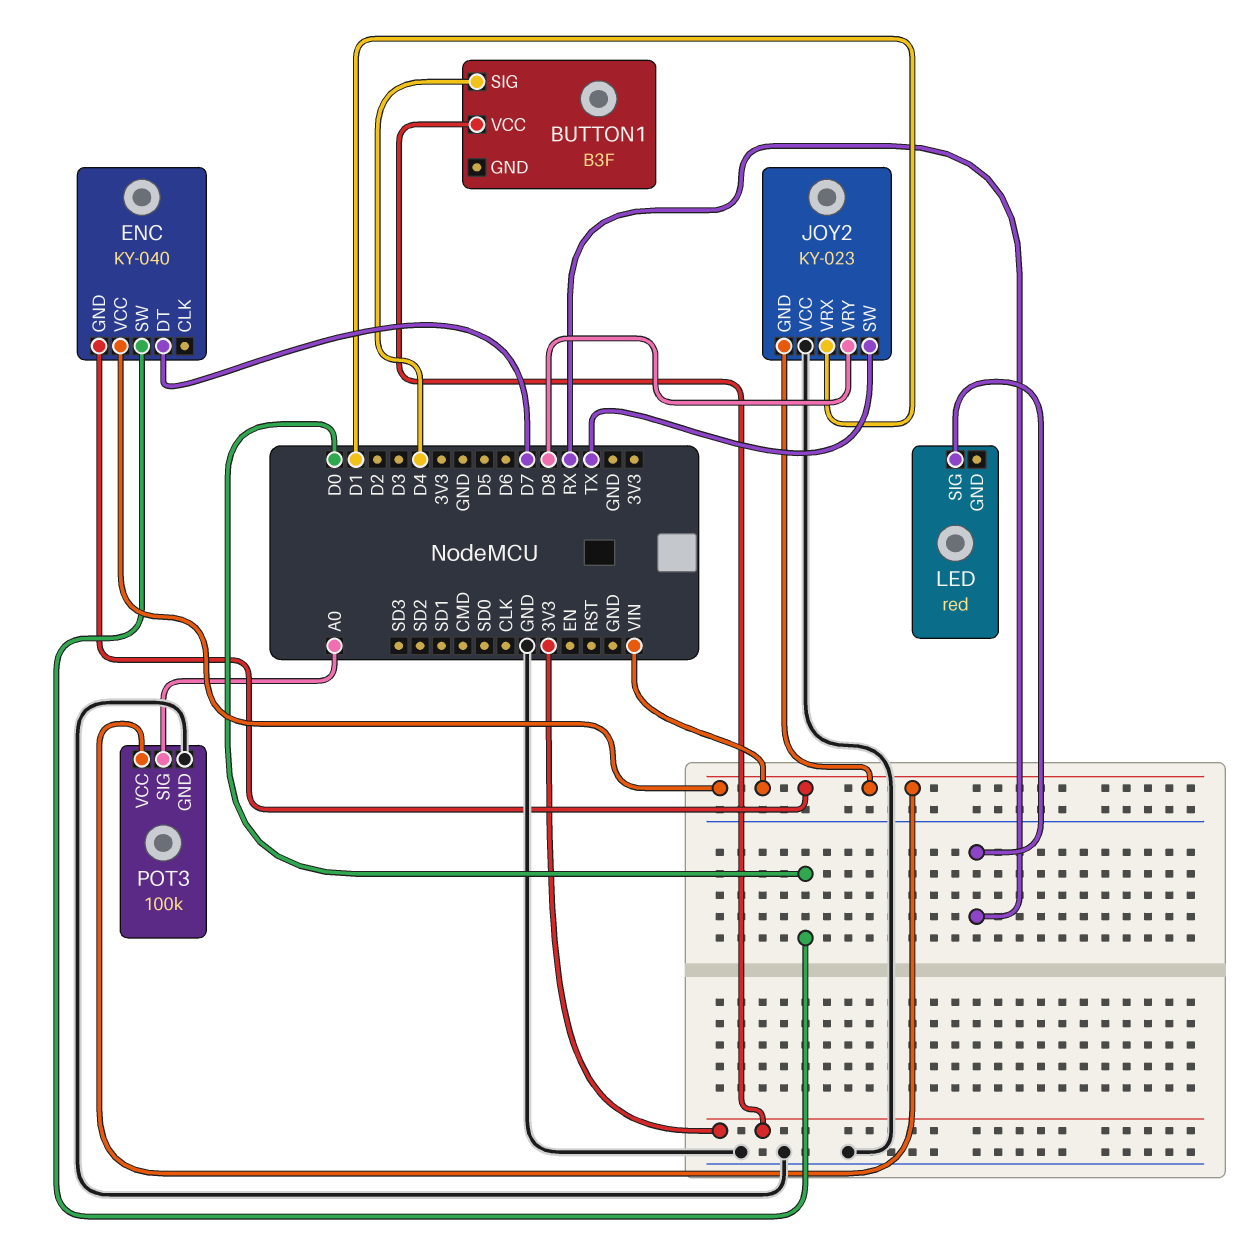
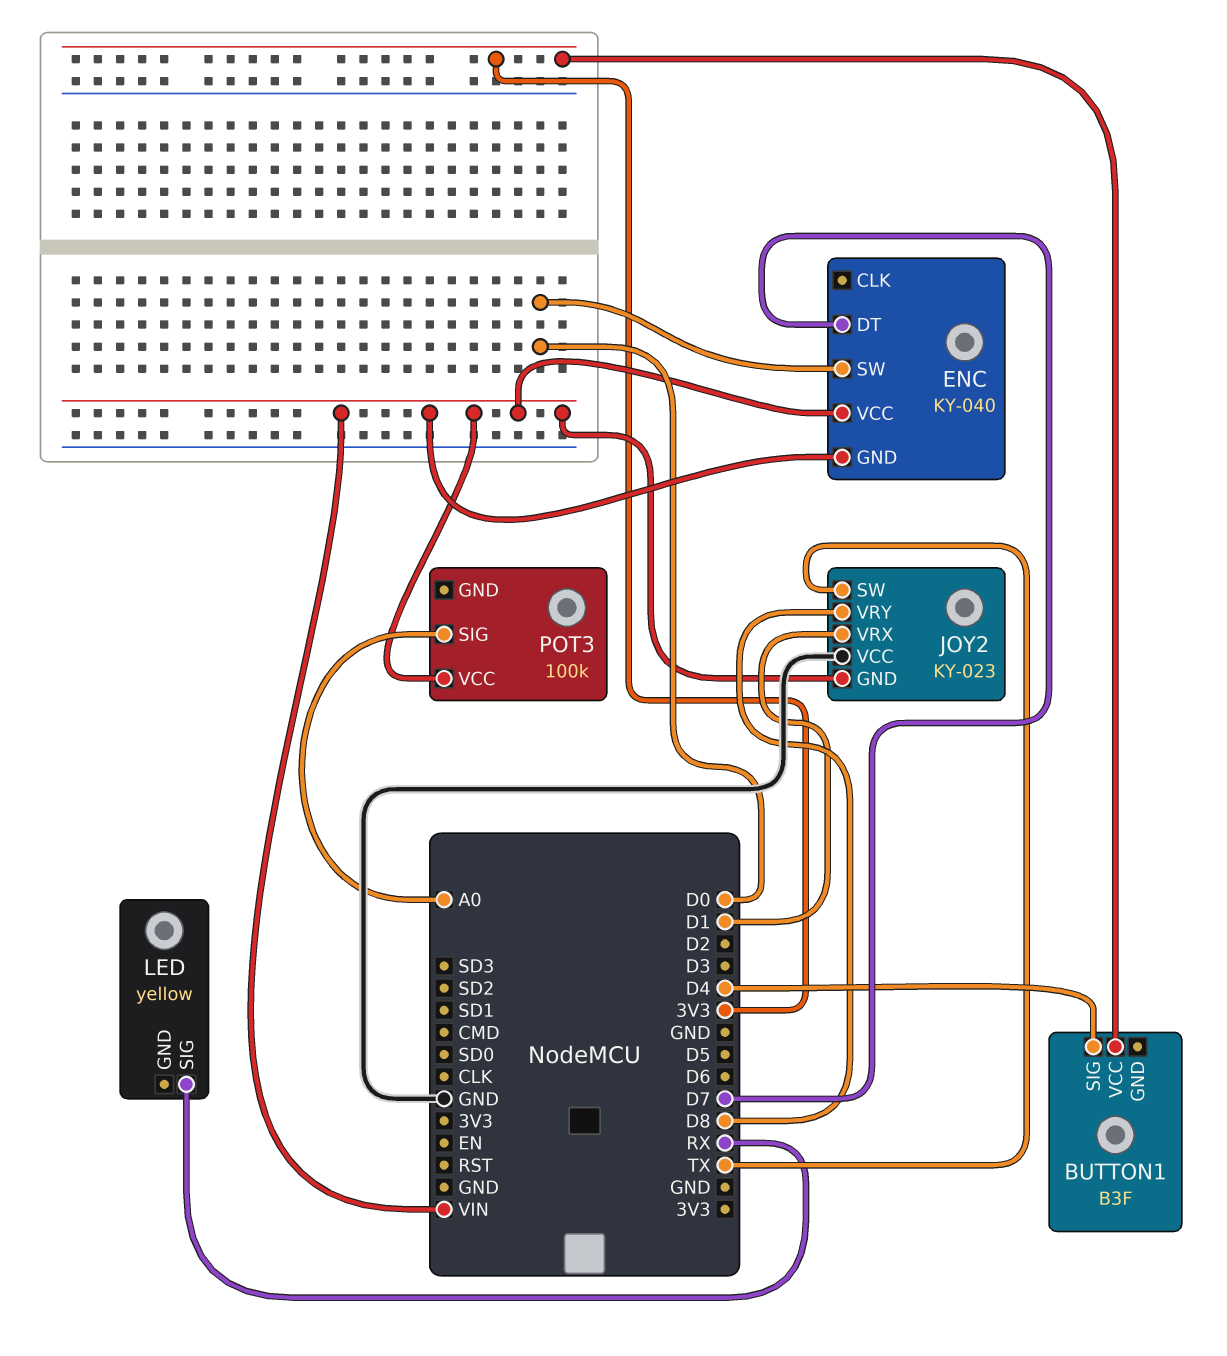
LED: red -> yellow
POT3 pin GND: GND -> none

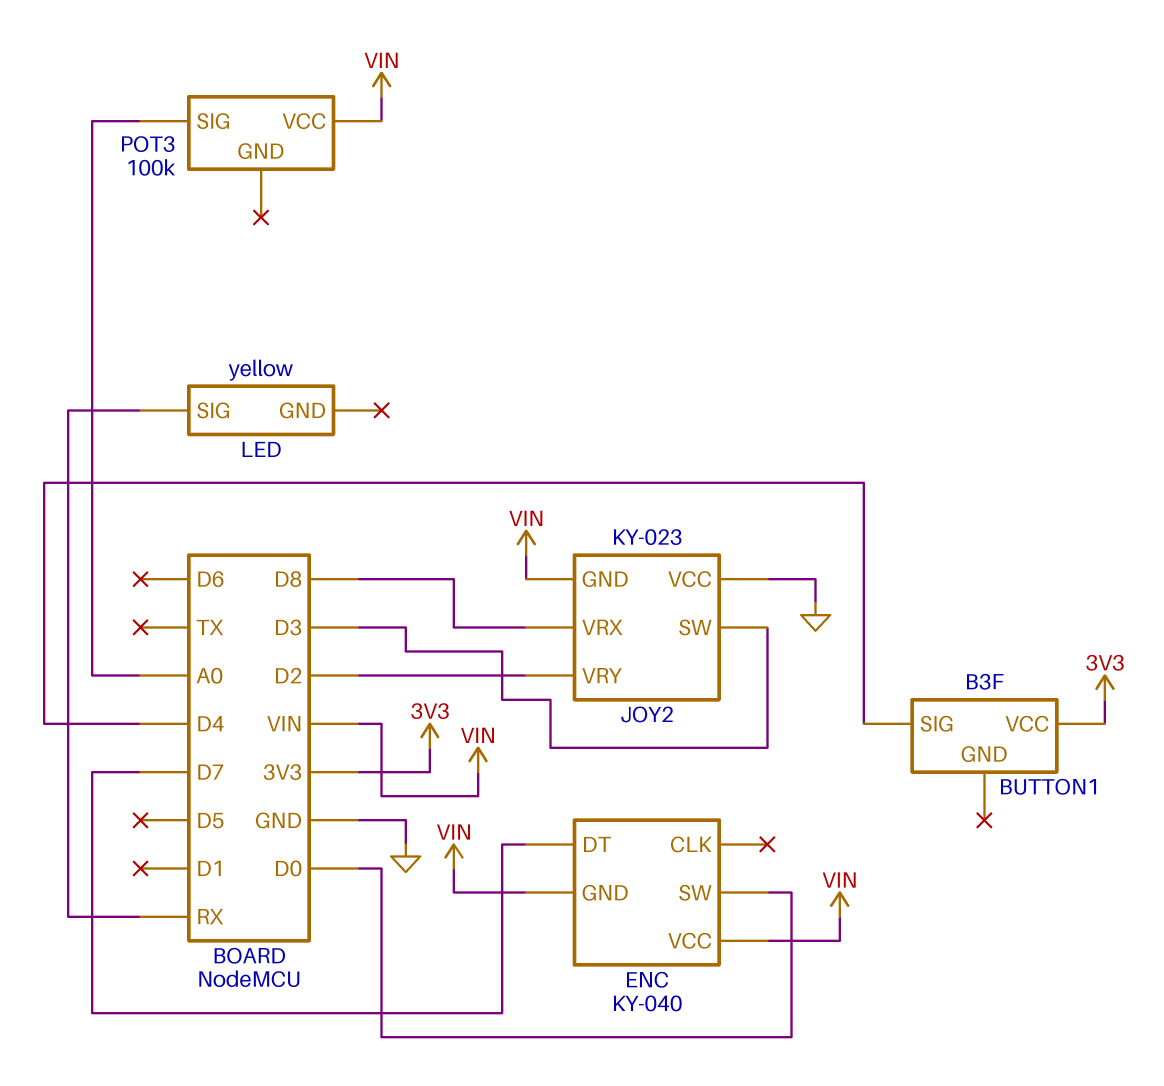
JOY2 pin SW: TX -> D3
JOY2 pin VRX: D1 -> D8
JOY2 pin VRY: D8 -> D2

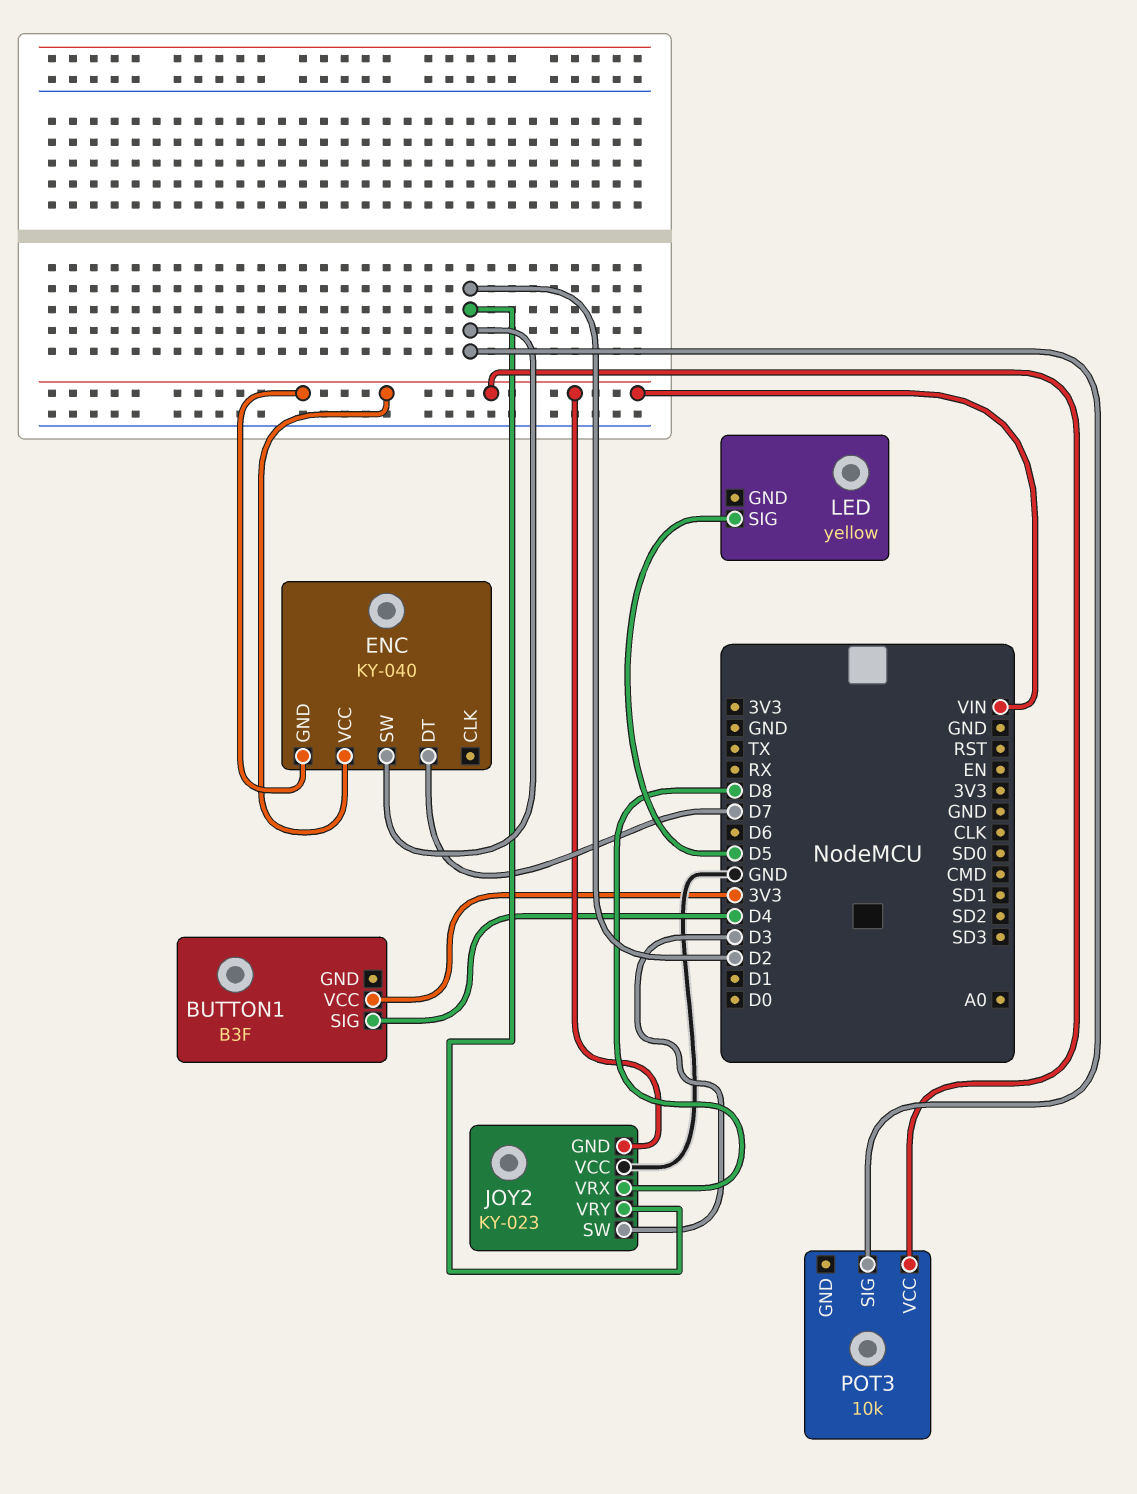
ENC pin SW: D0 -> D2
LED pin SIG: RX -> D5
POT3: 100k -> 10k
POT3 pin SIG: A0 -> D2

